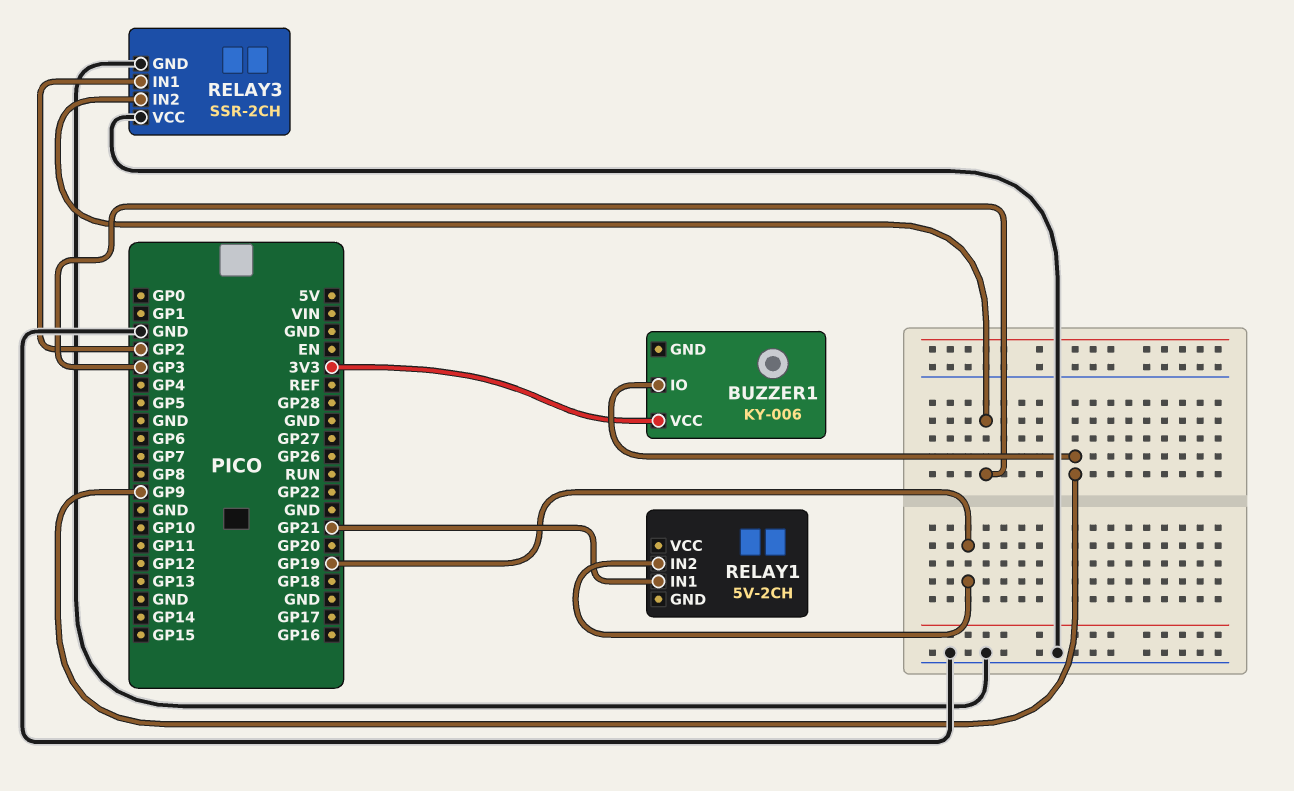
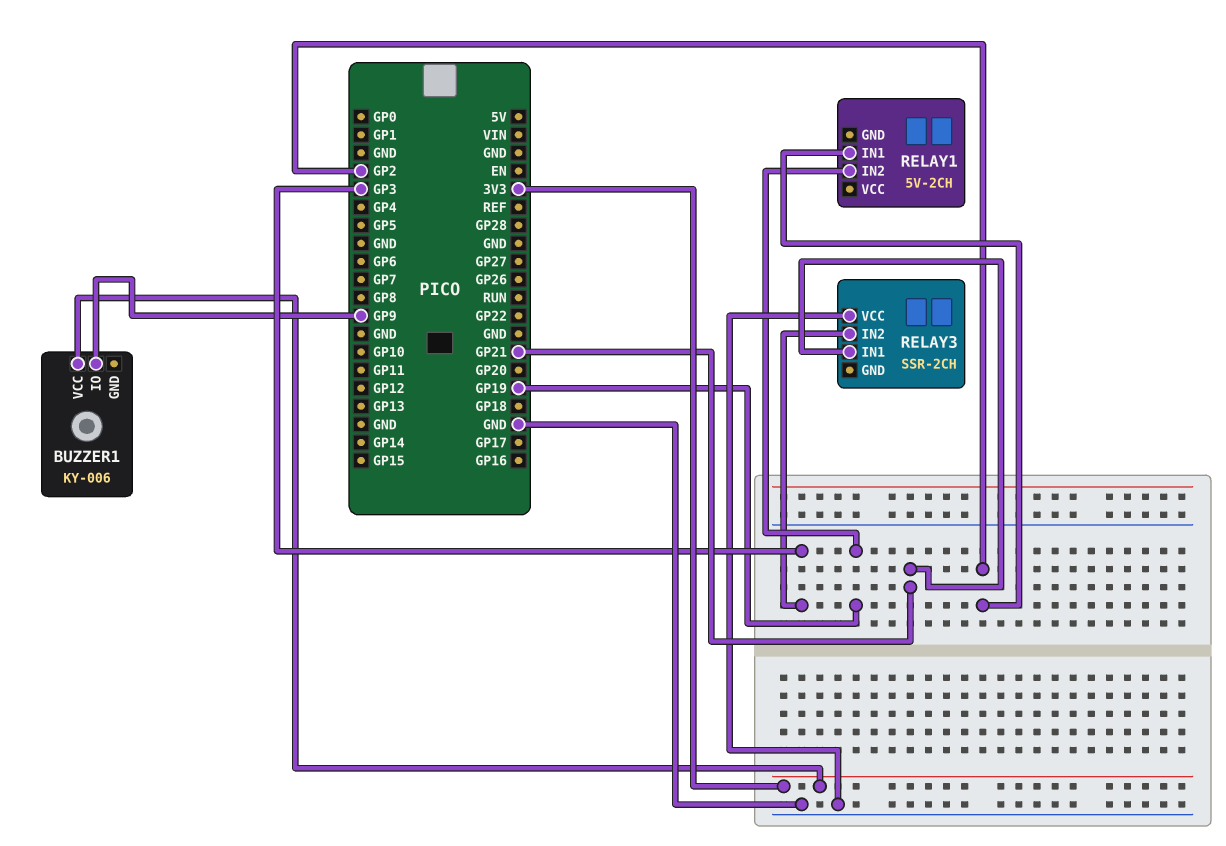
RELAY1 pin IN1: GP21 -> GP2
RELAY3 pin GND: GND -> none
RELAY3 pin IN1: GP2 -> GP21

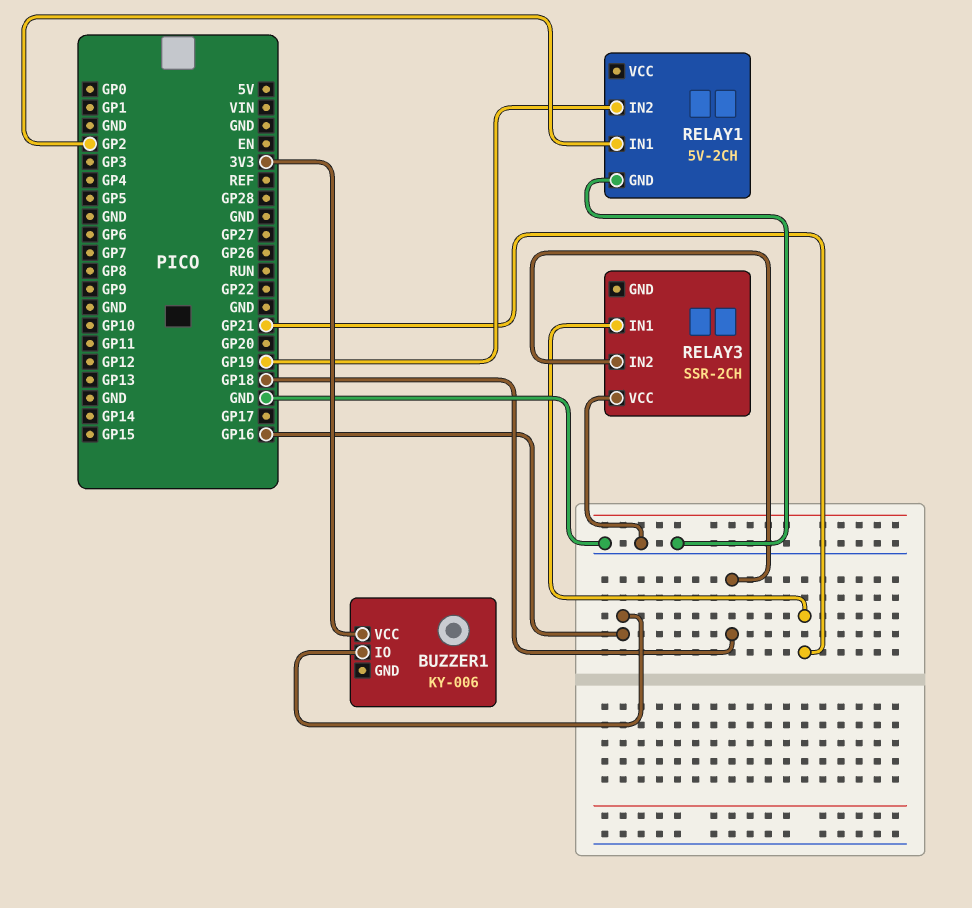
BUZZER1 pin IO: GP9 -> GP16
RELAY1 pin GND: none -> GND
RELAY3 pin IN2: GP3 -> GP18

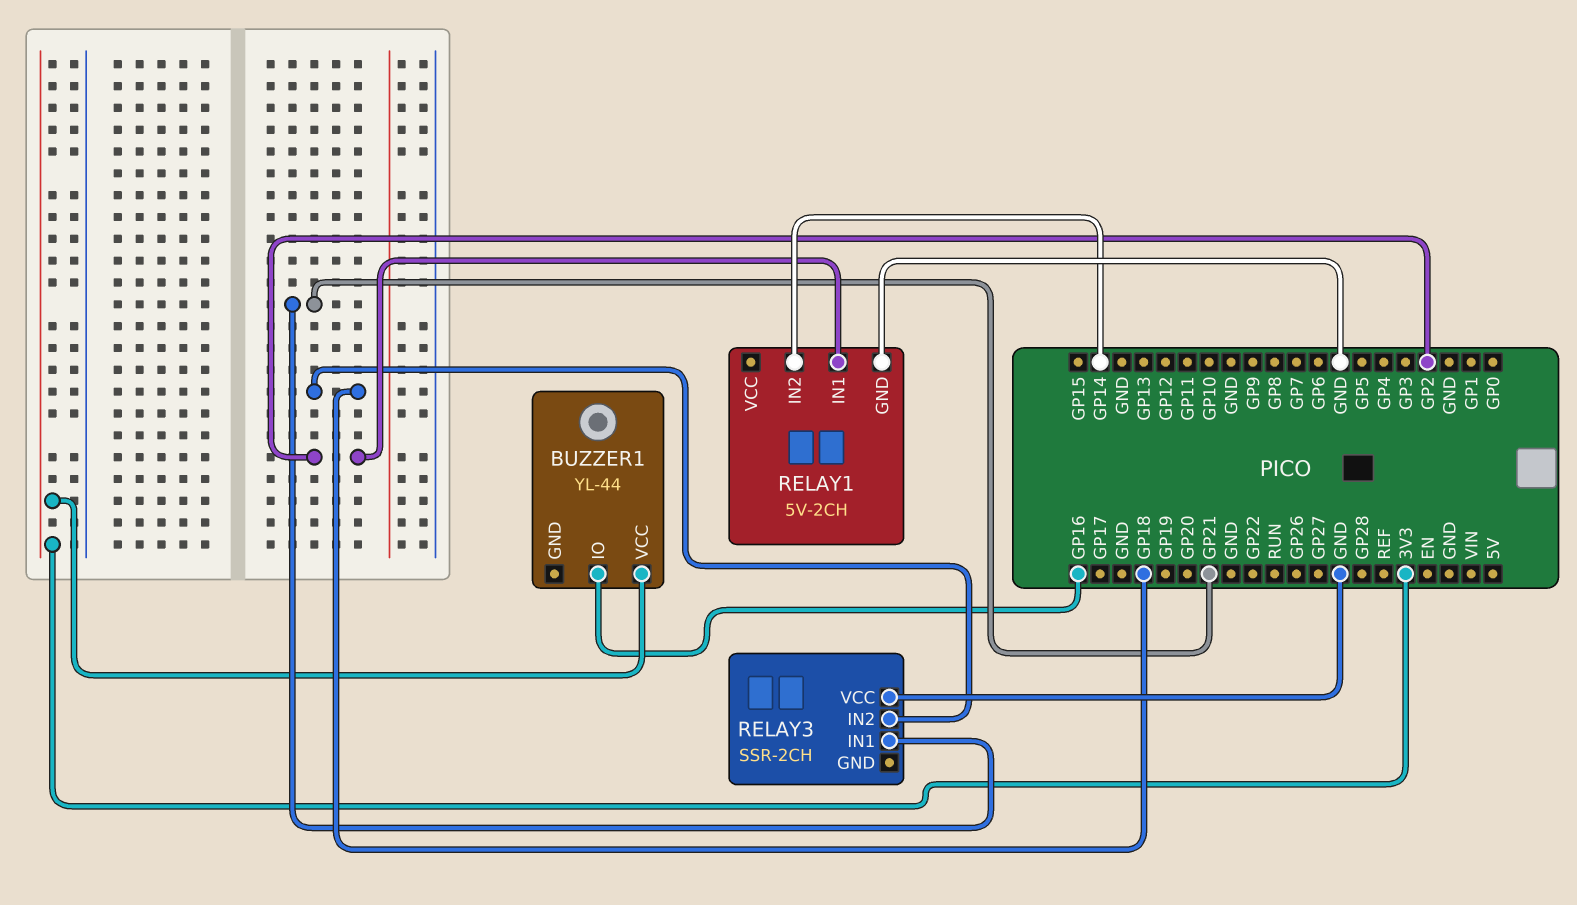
BUZZER1: KY-006 -> YL-44
RELAY1 pin IN2: GP19 -> GP14

